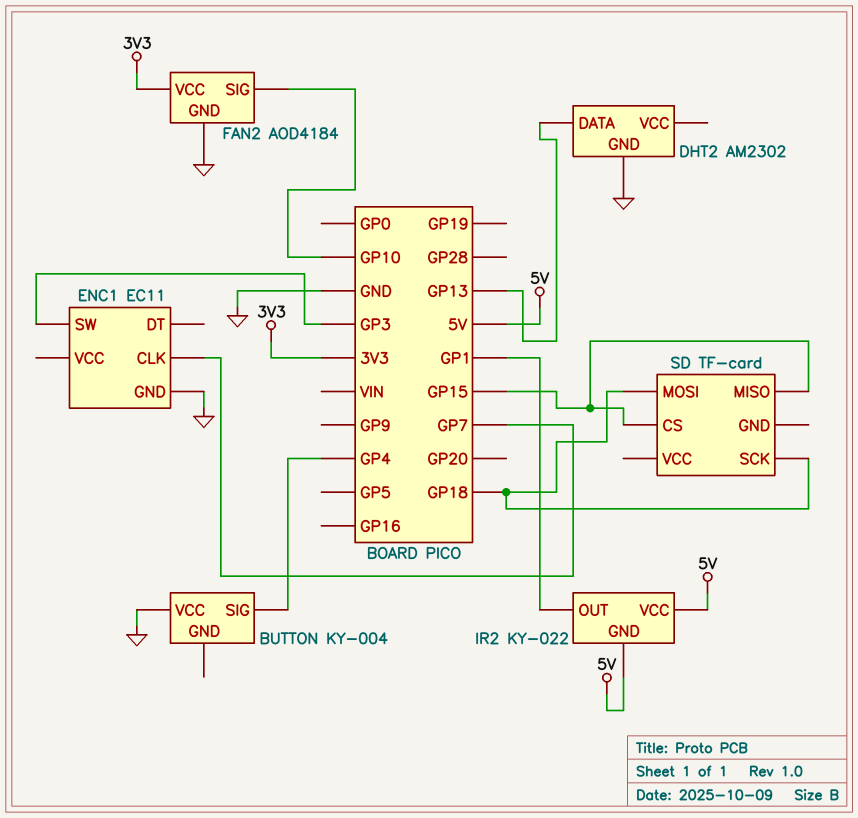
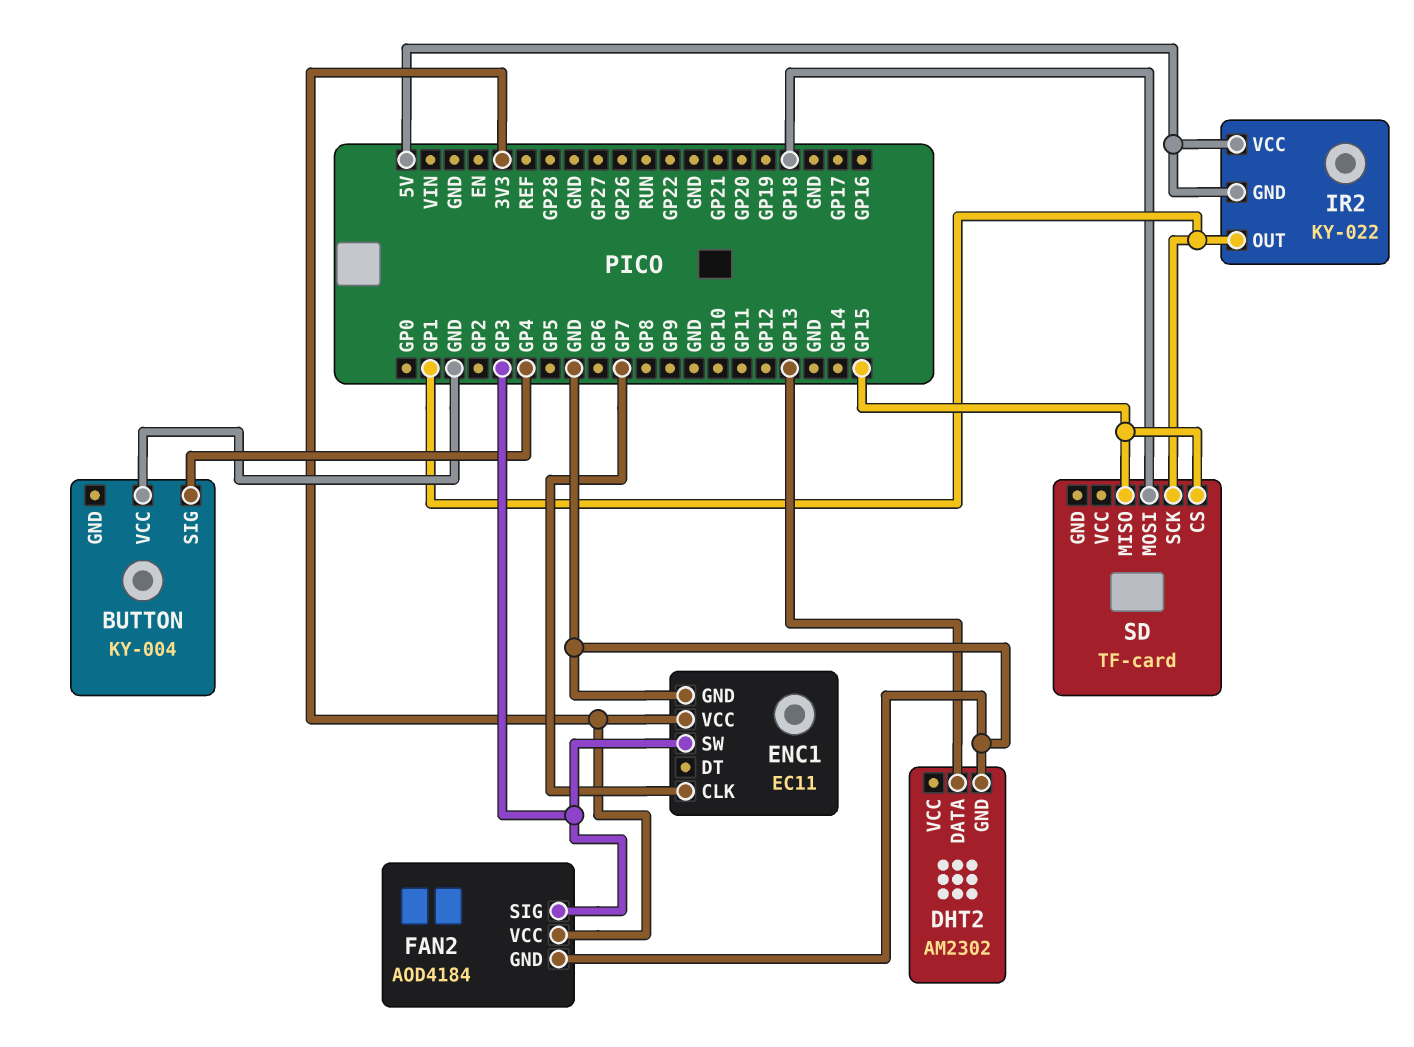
ENC1 pin VCC: none -> 3V3
FAN2 pin SIG: GP10 -> GP3
SD pin SCK: GP18 -> GP1

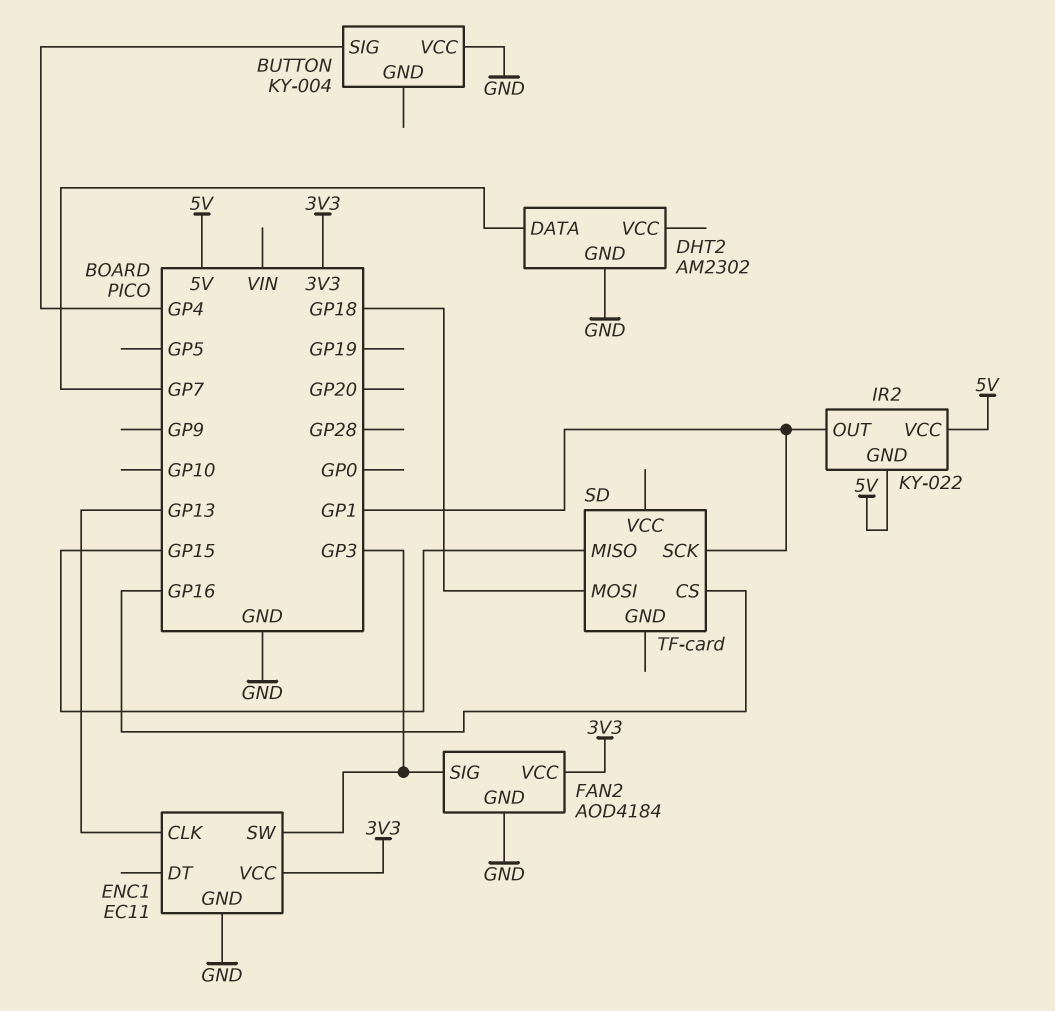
DHT2 pin DATA: GP13 -> GP7
ENC1 pin CLK: GP7 -> GP13
SD pin CS: GP15 -> GP16

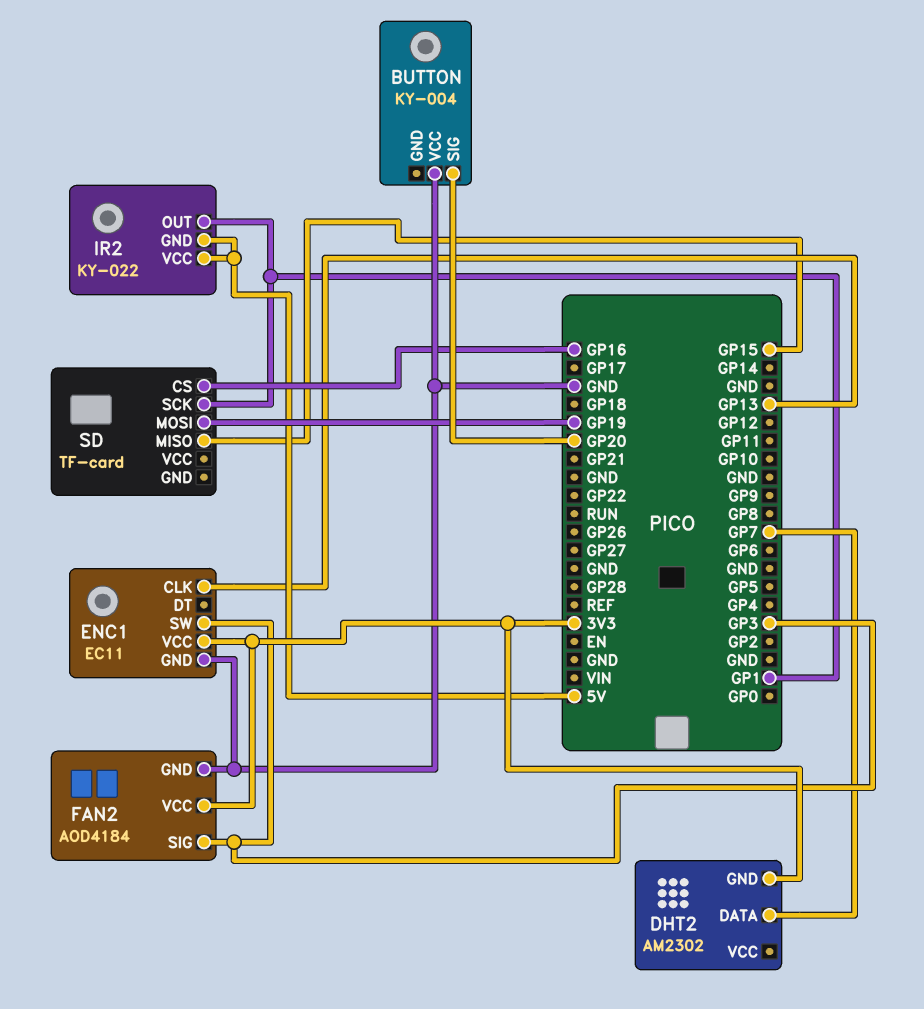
BUTTON pin SIG: GP4 -> GP20
DHT2 pin GND: GND -> 3V3
SD pin MOSI: GP18 -> GP19

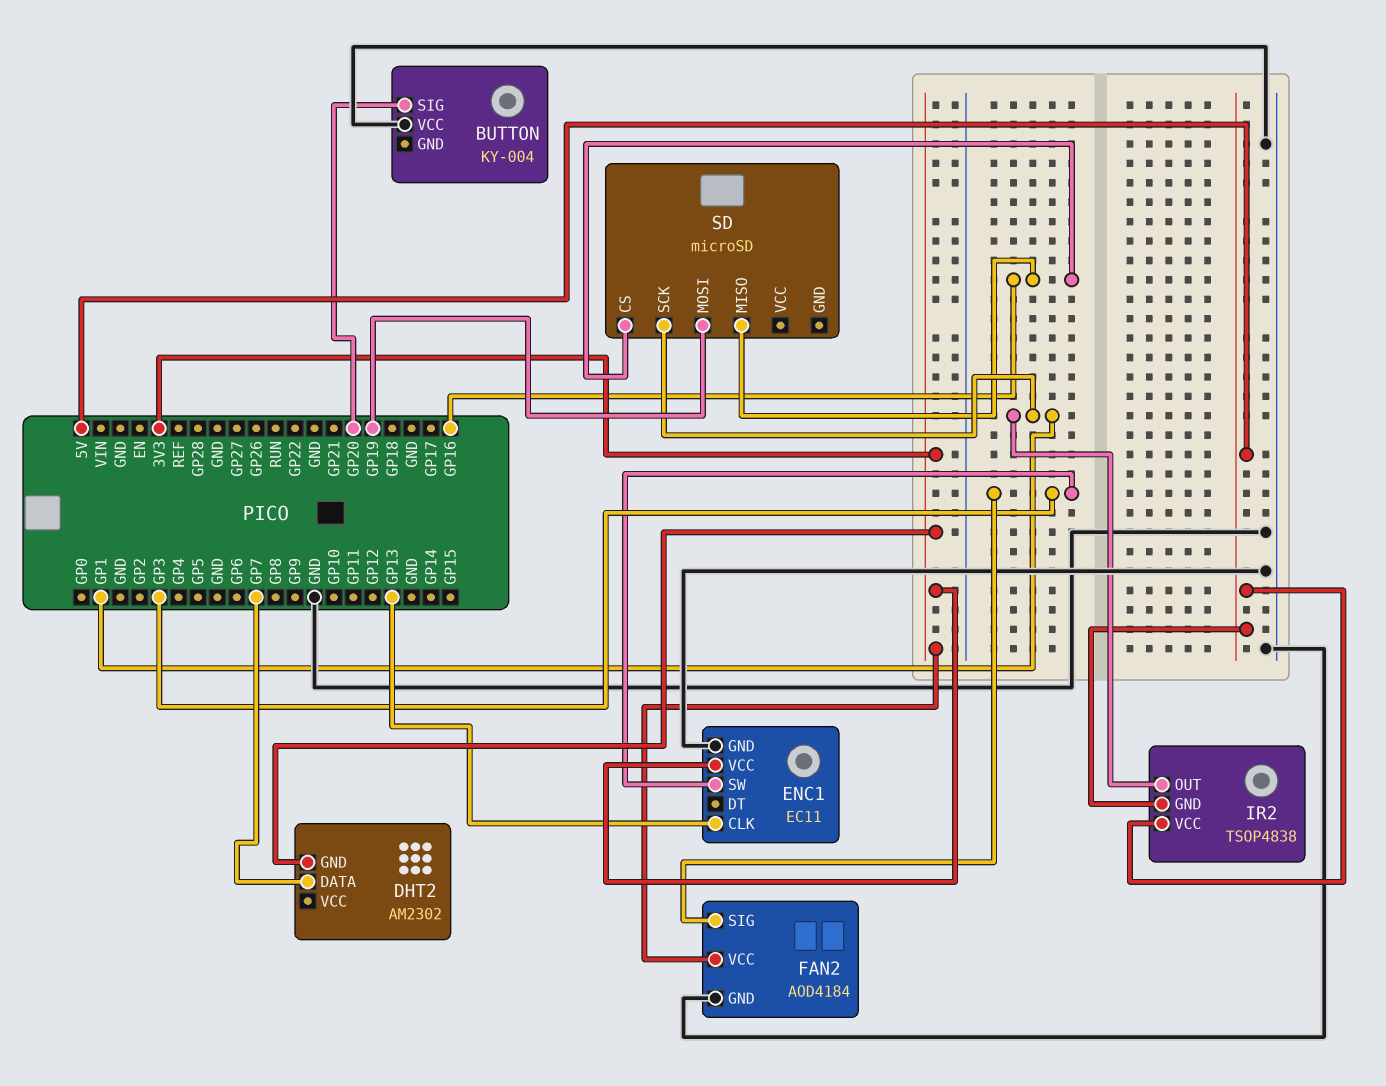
IR2: KY-022 -> TSOP4838
SD: TF-card -> microSD
SD pin MISO: GP15 -> GP16

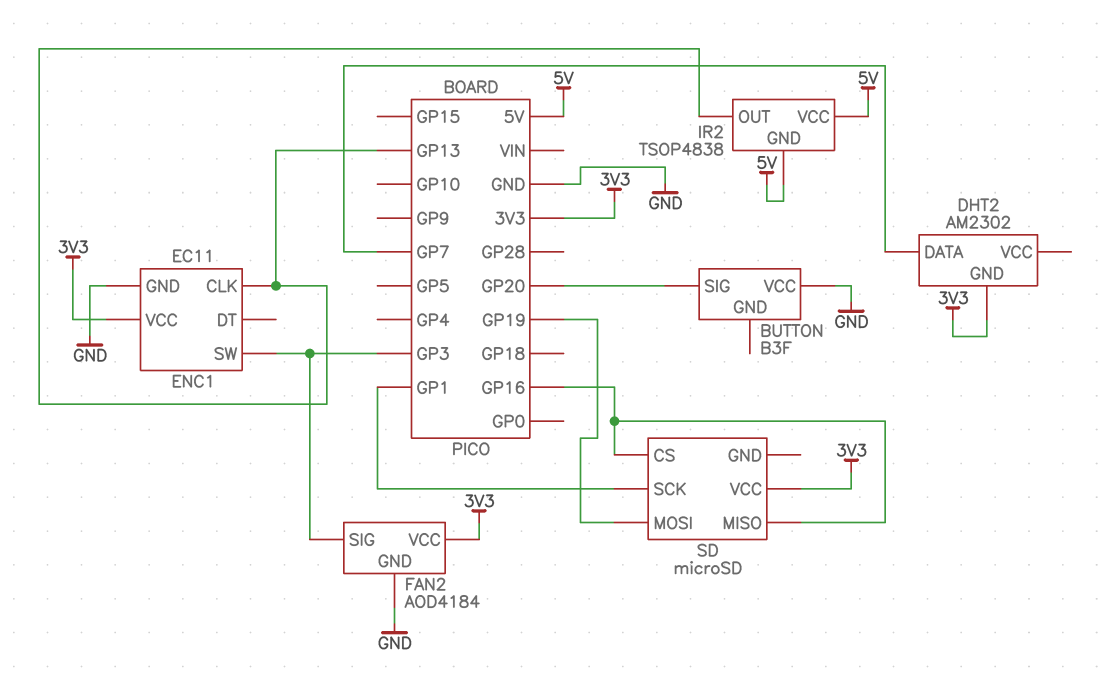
BUTTON: KY-004 -> B3F
IR2 pin OUT: GP1 -> GP13
SD pin VCC: none -> 3V3

